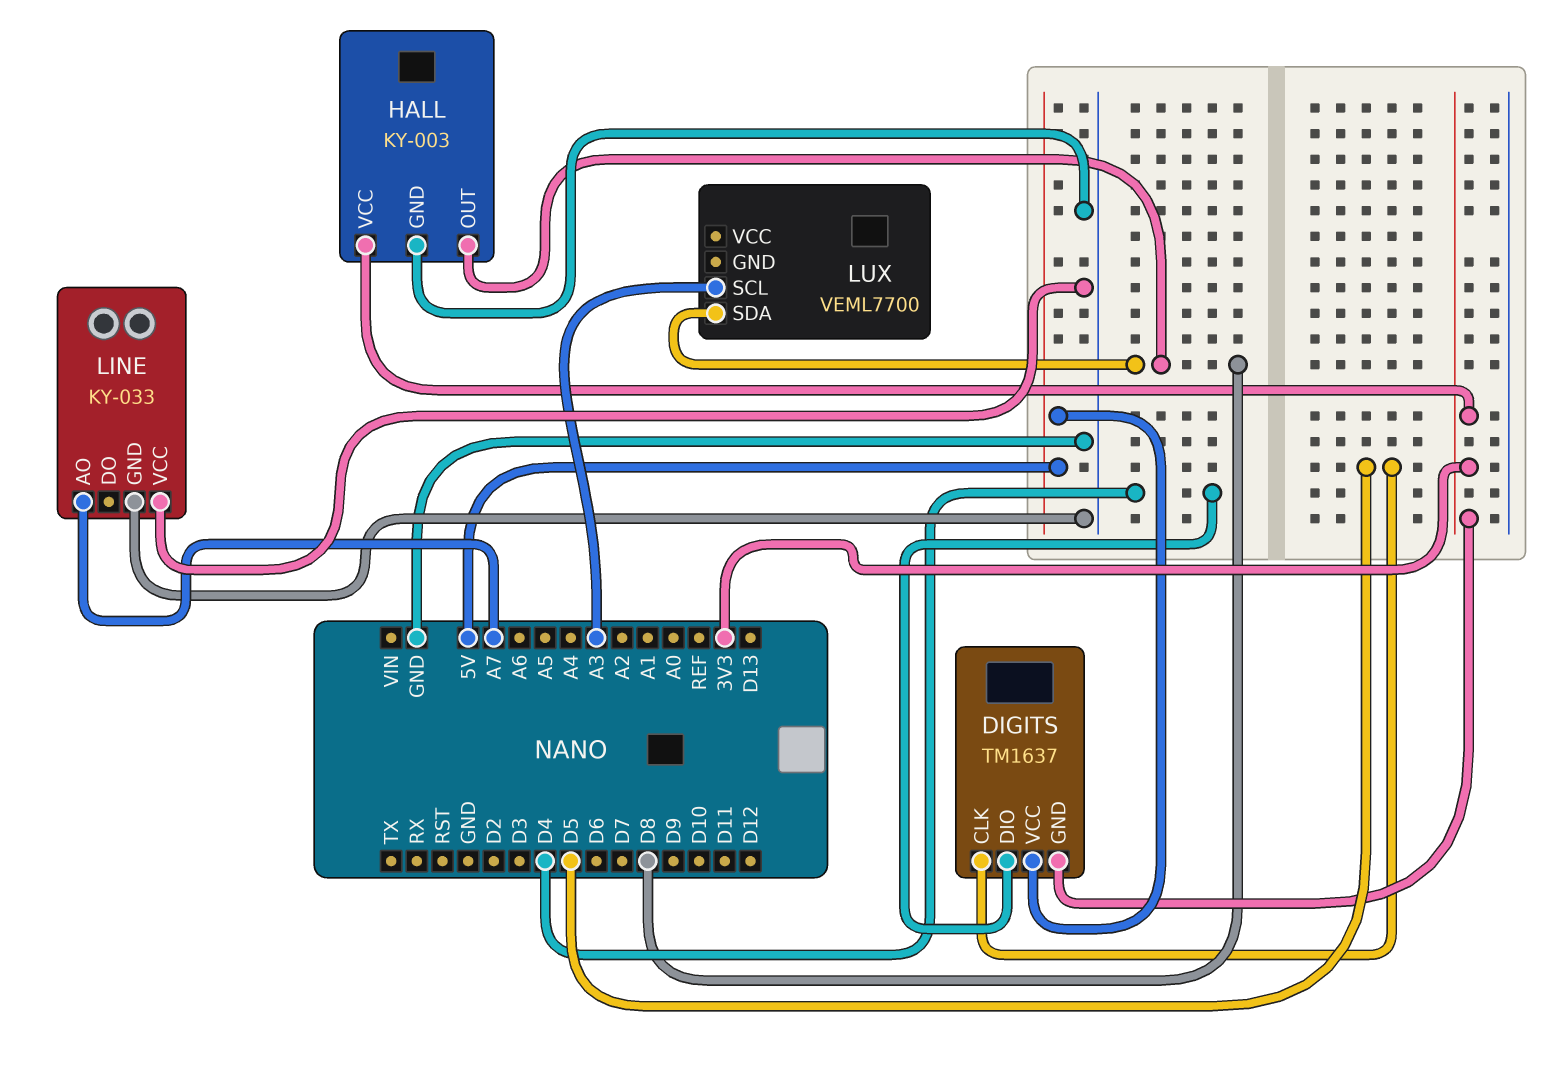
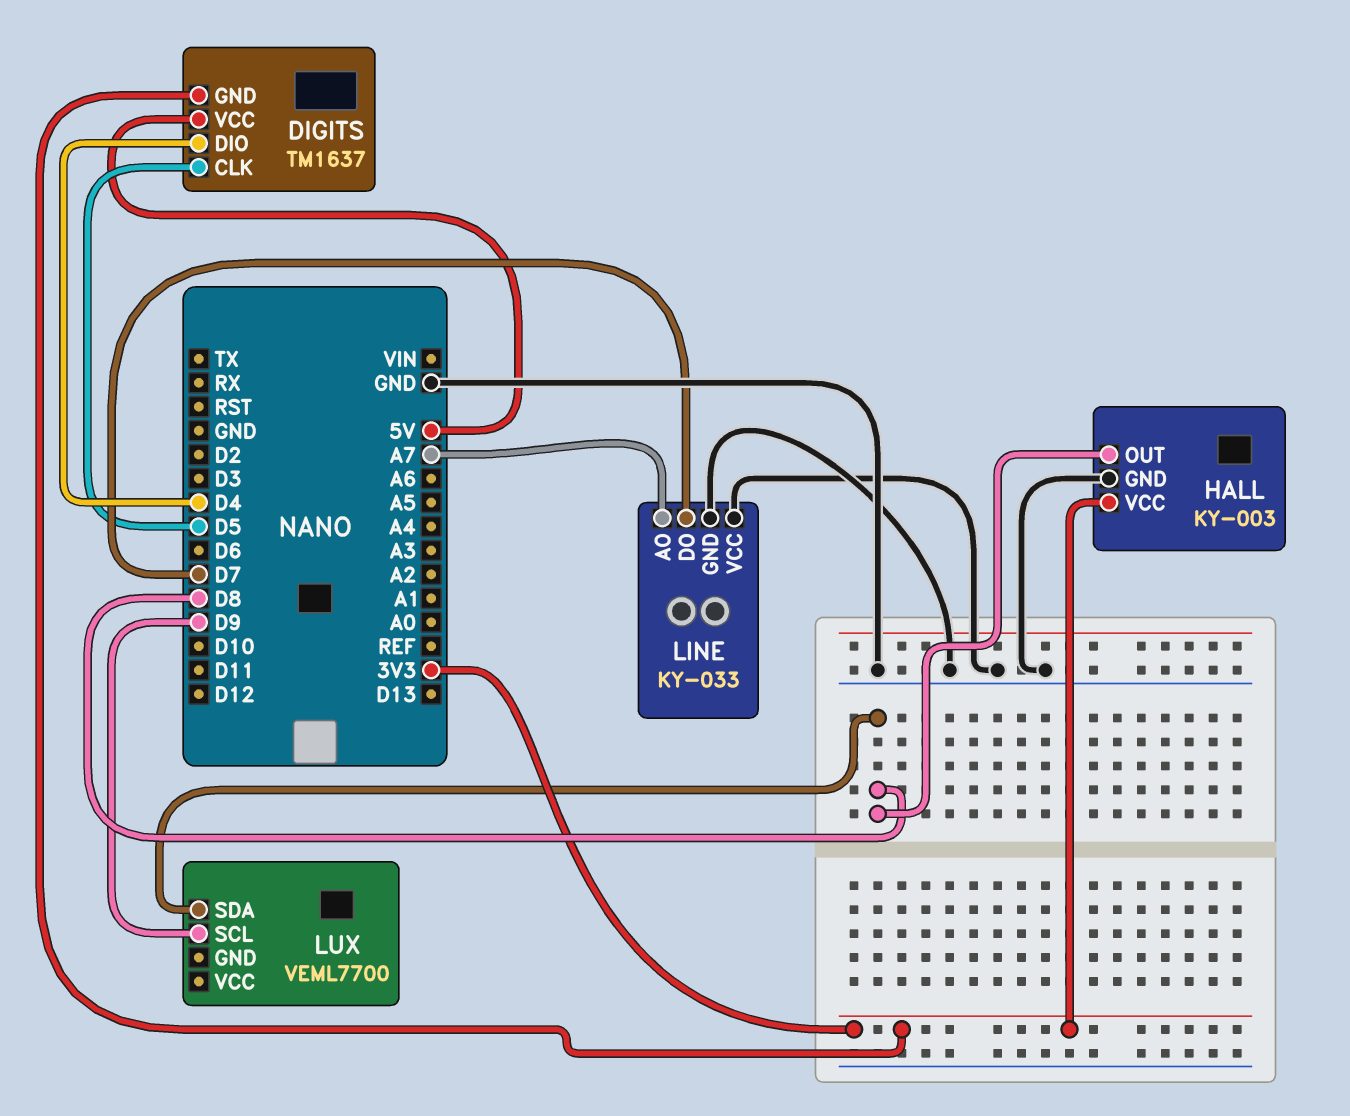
LINE pin DO: none -> D7
LUX pin SCL: A3 -> D9

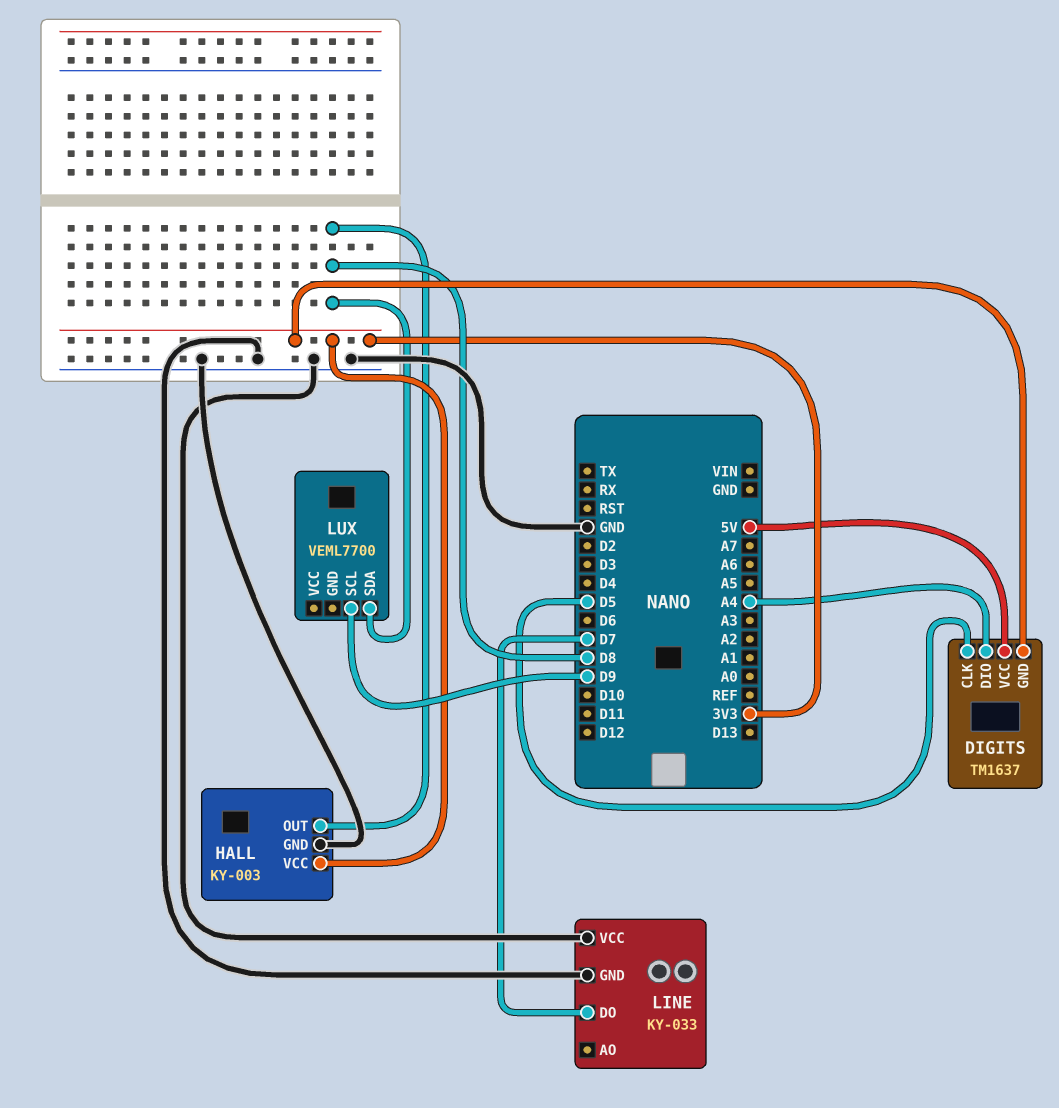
DIGITS pin DIO: D4 -> A4
LINE pin AO: A7 -> none

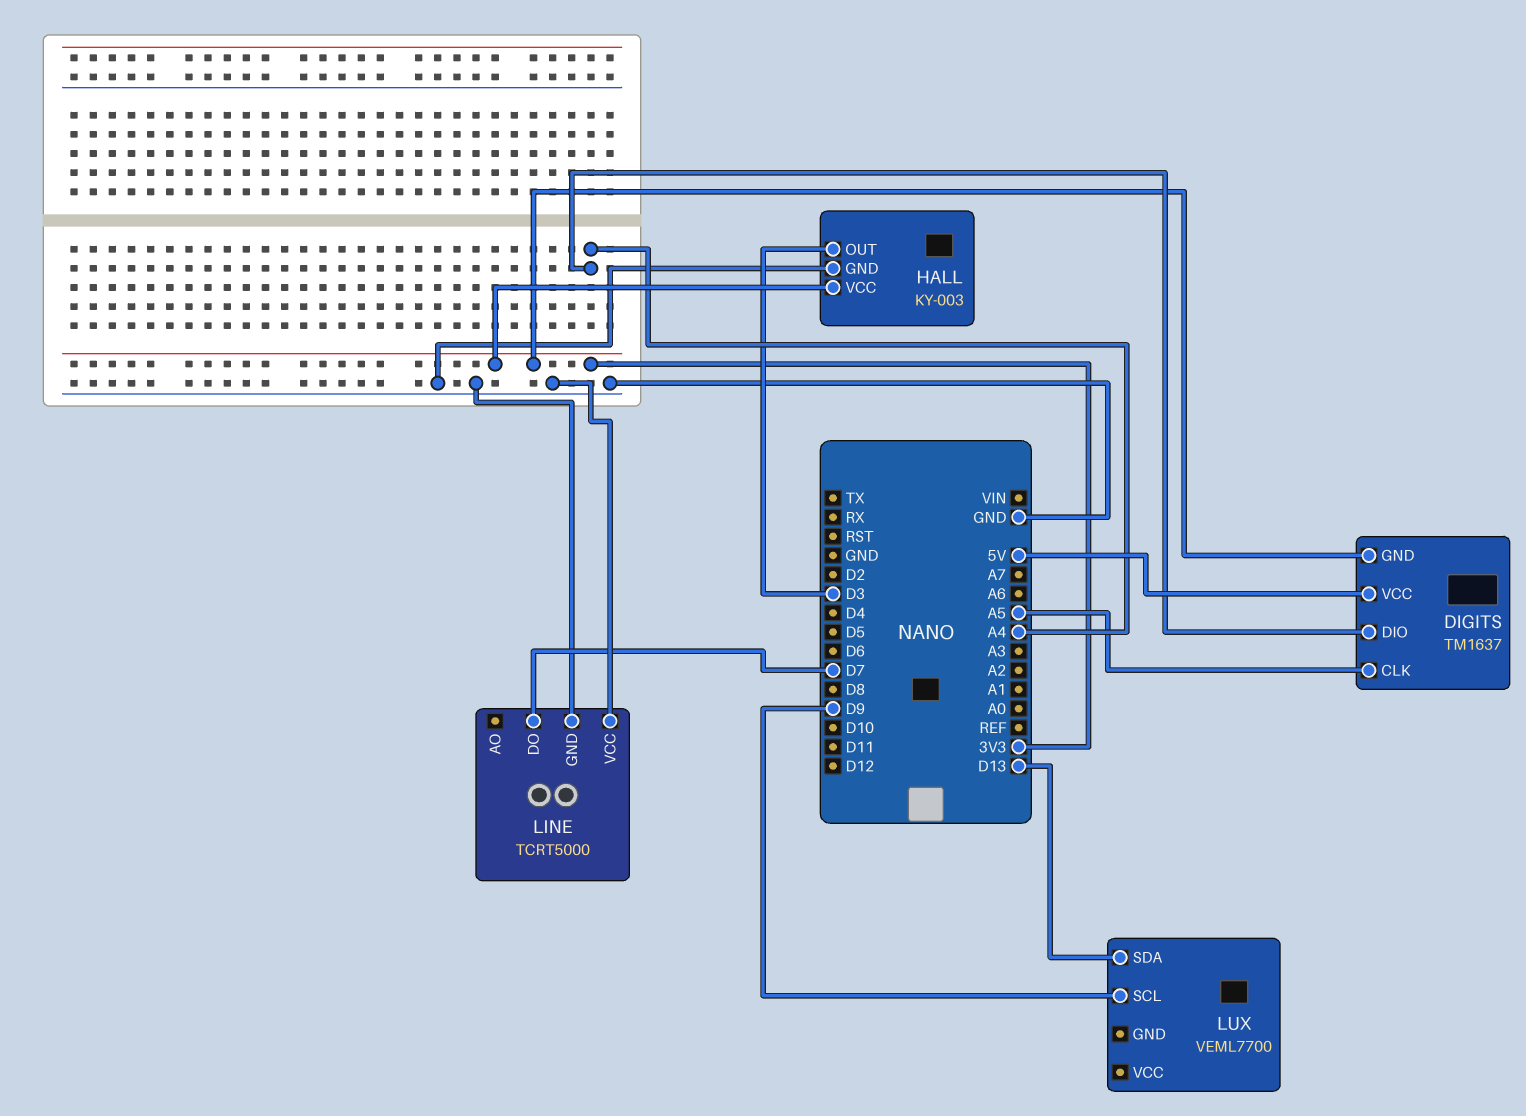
DIGITS pin CLK: D5 -> A5
HALL pin OUT: D8 -> D3
LINE: KY-033 -> TCRT5000
LUX pin SDA: D8 -> D13

